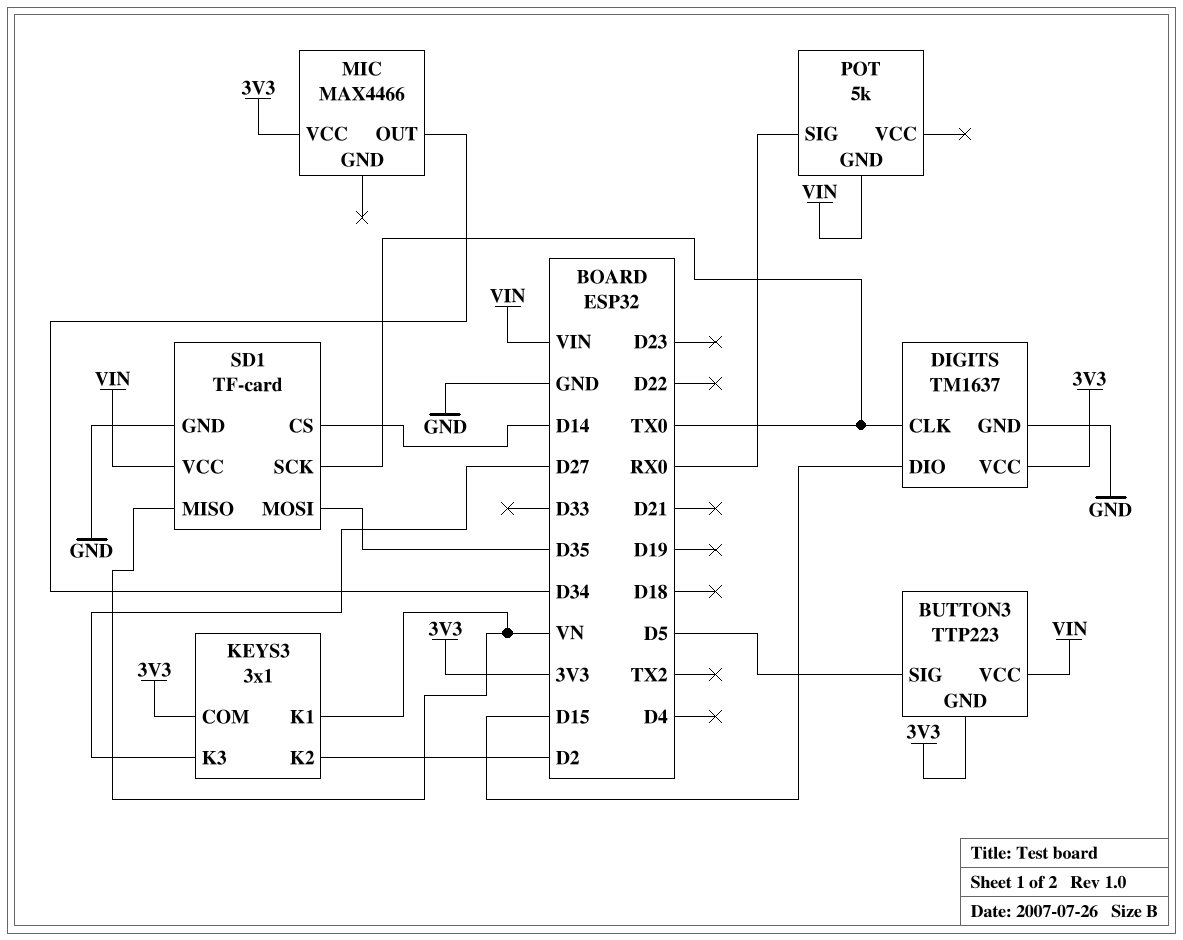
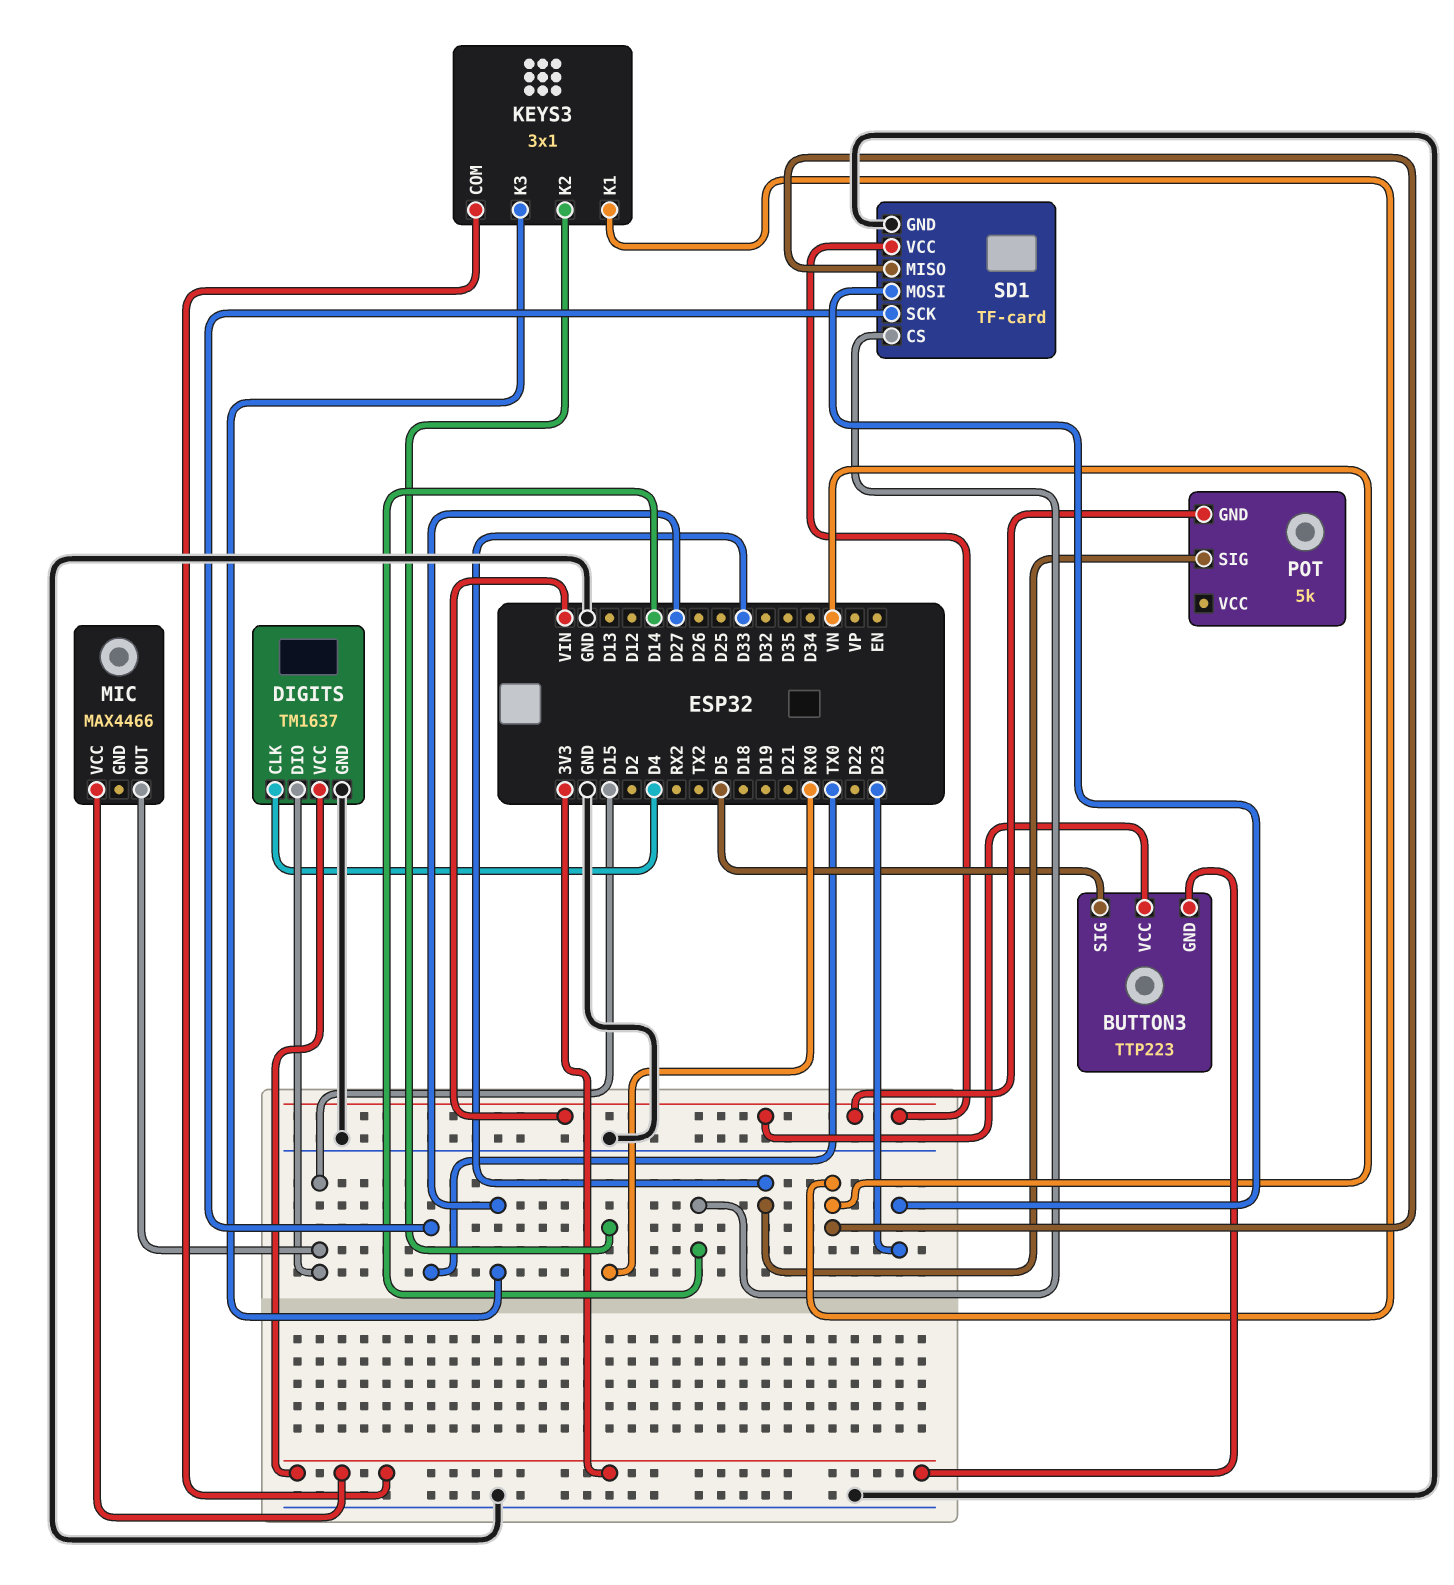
DIGITS pin CLK: TX0 -> D4
KEYS3 pin K2: D2 -> RX0
MIC pin OUT: D34 -> D15
POT pin SIG: RX0 -> D33
SD1 pin MOSI: D35 -> D23

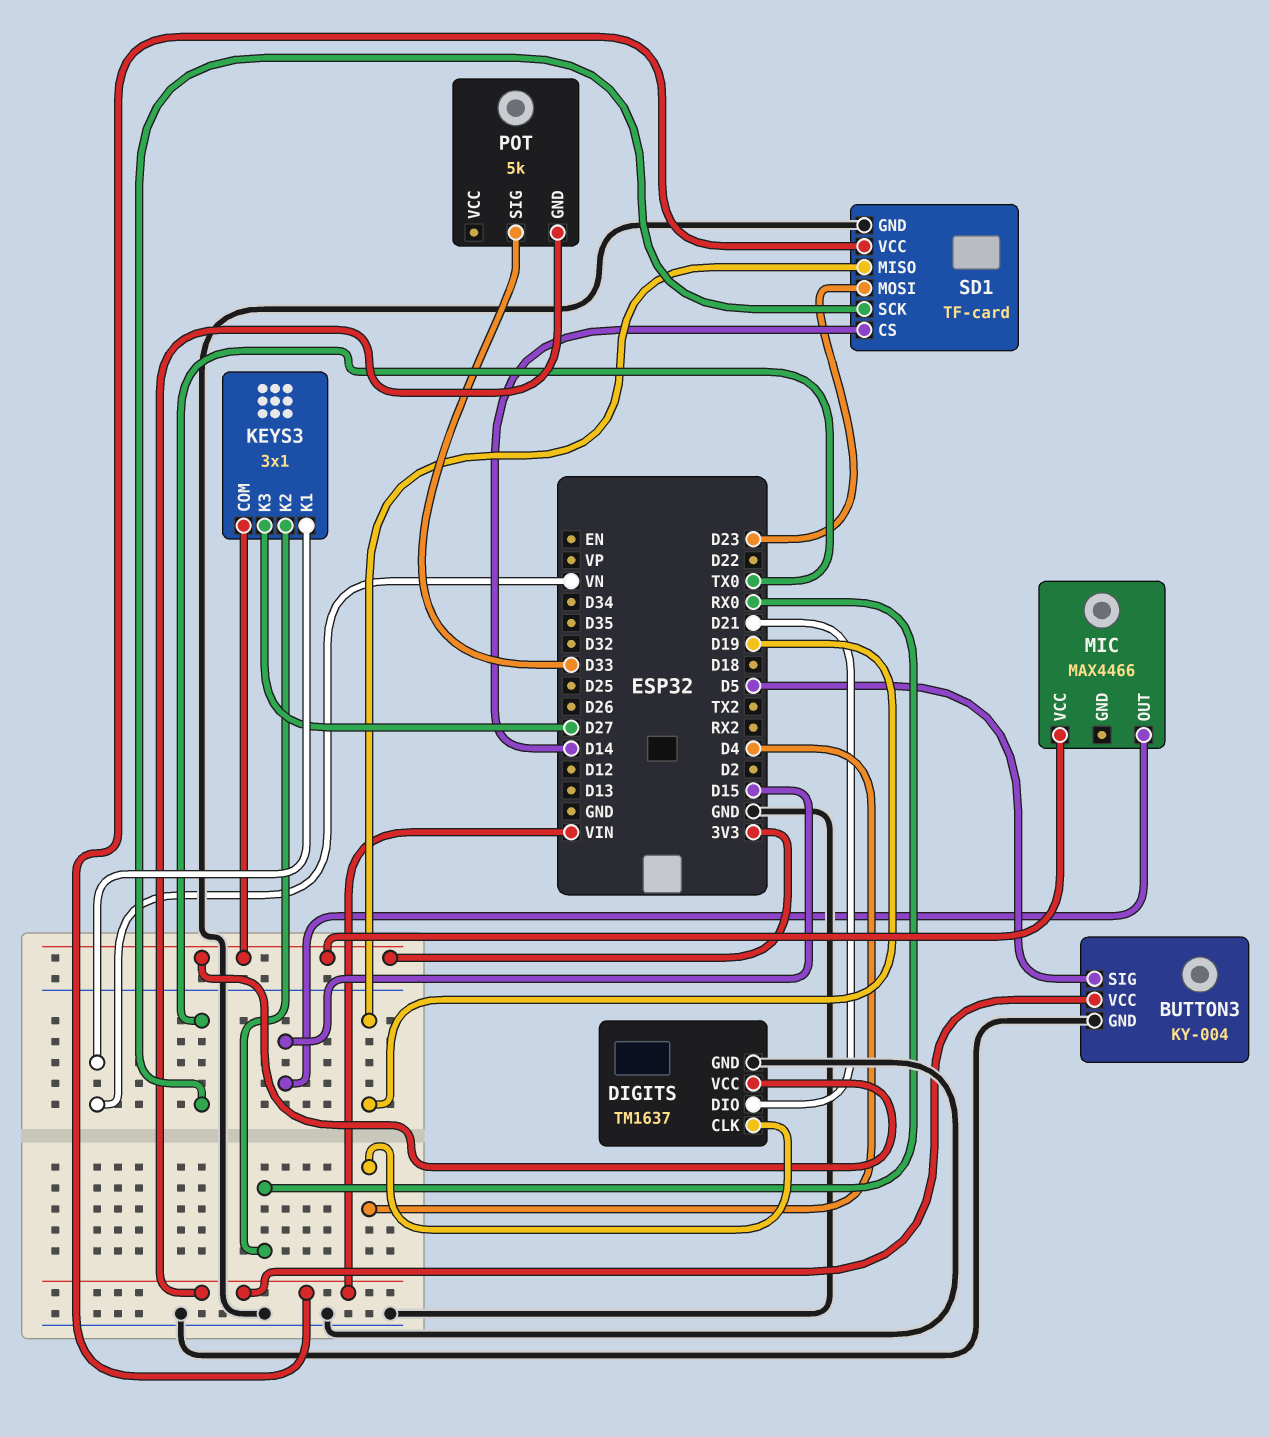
BUTTON3: TTP223 -> KY-004
BUTTON3 pin GND: 3V3 -> GND
DIGITS pin DIO: D15 -> D21
SD1 pin MISO: VN -> D19

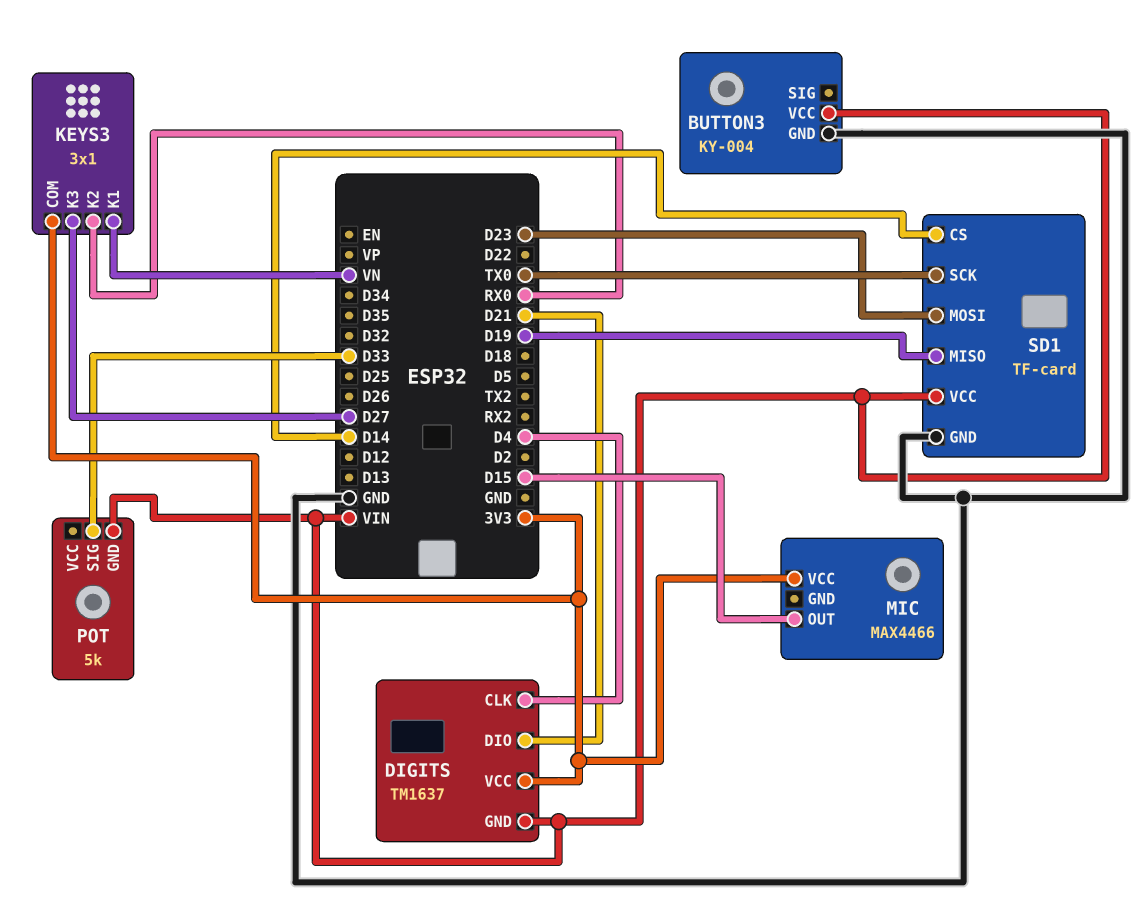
BUTTON3 pin SIG: D5 -> none
DIGITS pin GND: GND -> VIN

